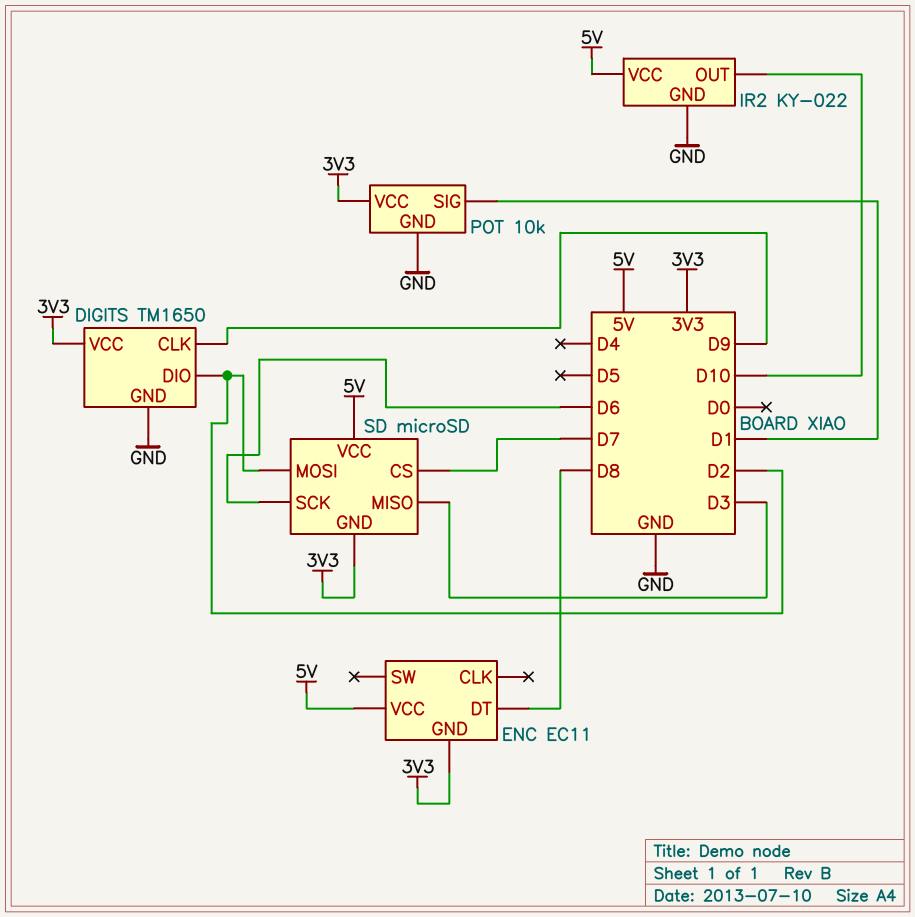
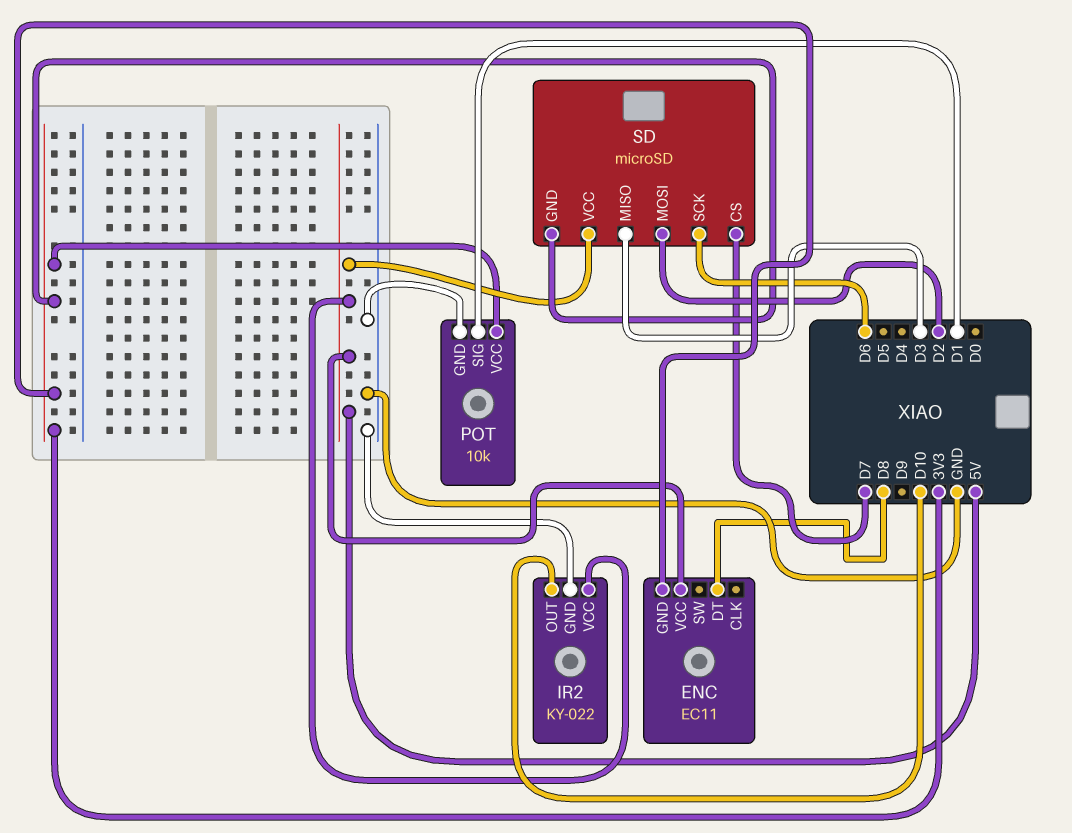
DIGITS: TM1650 -> none
DIGITS pin CLK: D9 -> none
DIGITS pin DIO: D2 -> none
DIGITS pin GND: GND -> none
DIGITS pin VCC: 3V3 -> none

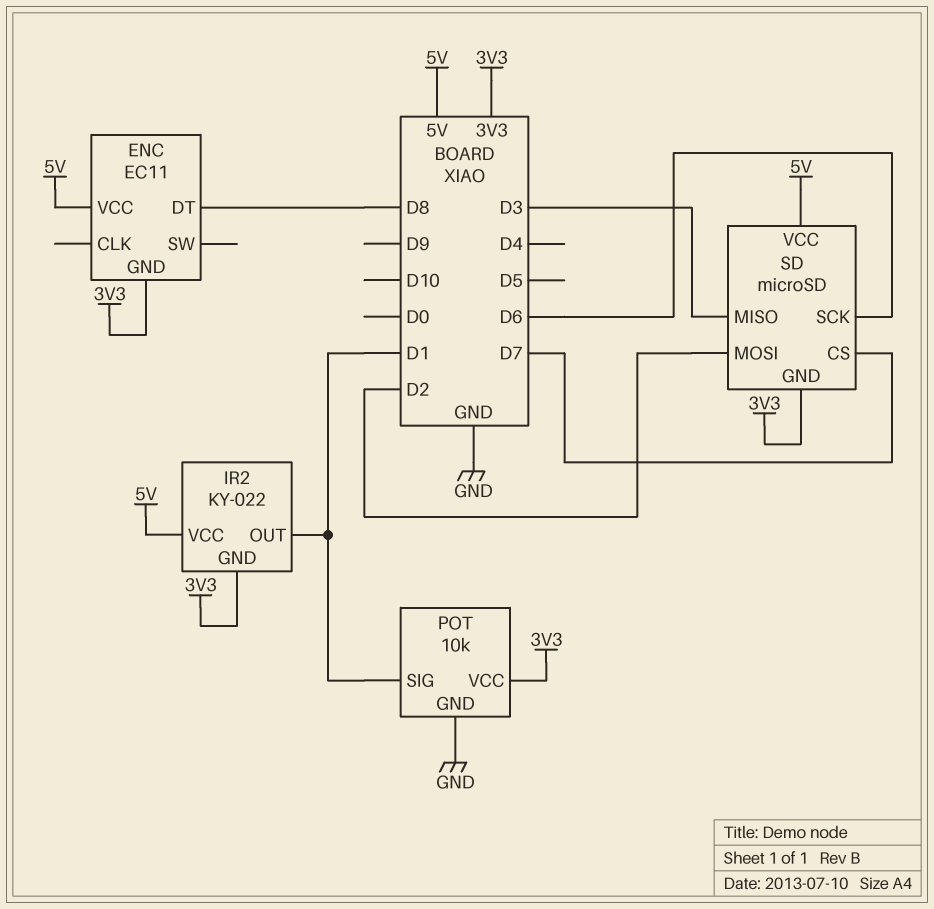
IR2 pin GND: GND -> 3V3
IR2 pin OUT: D10 -> D1

